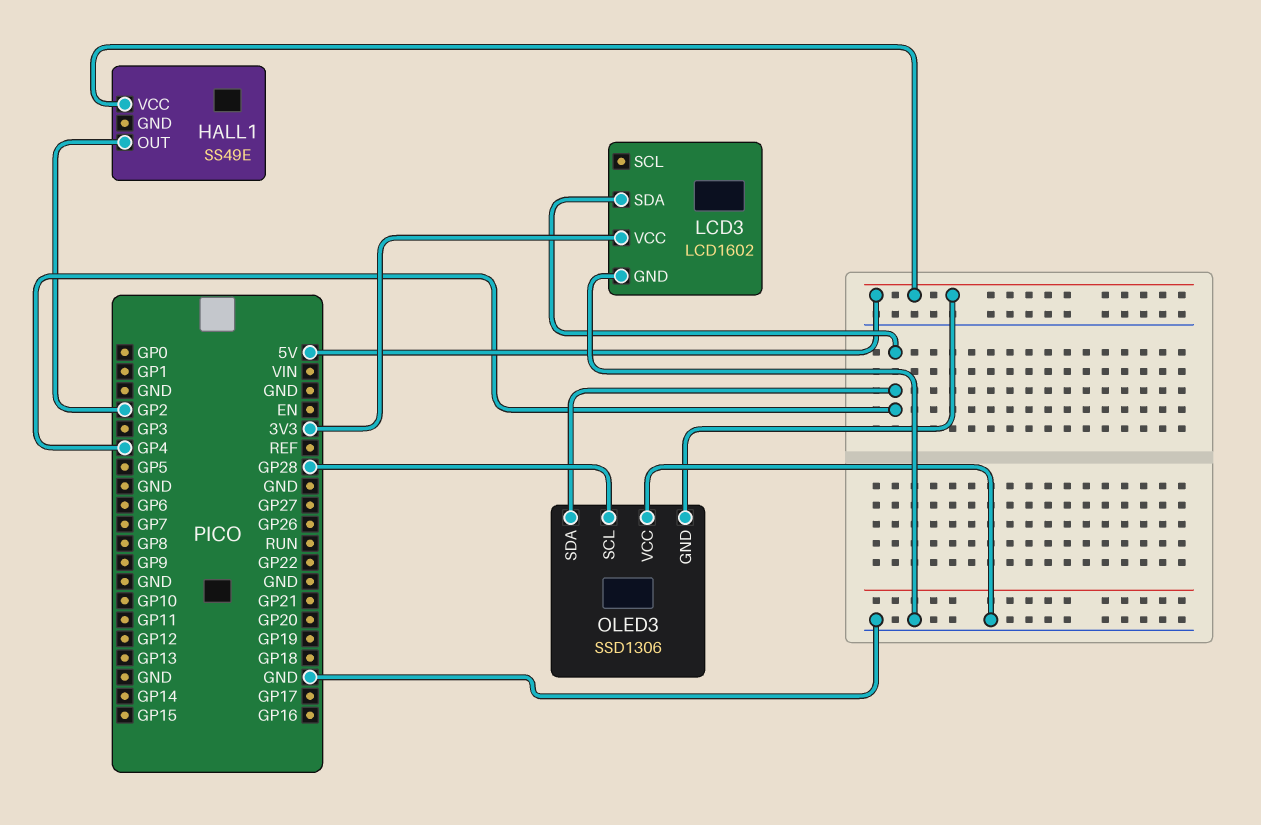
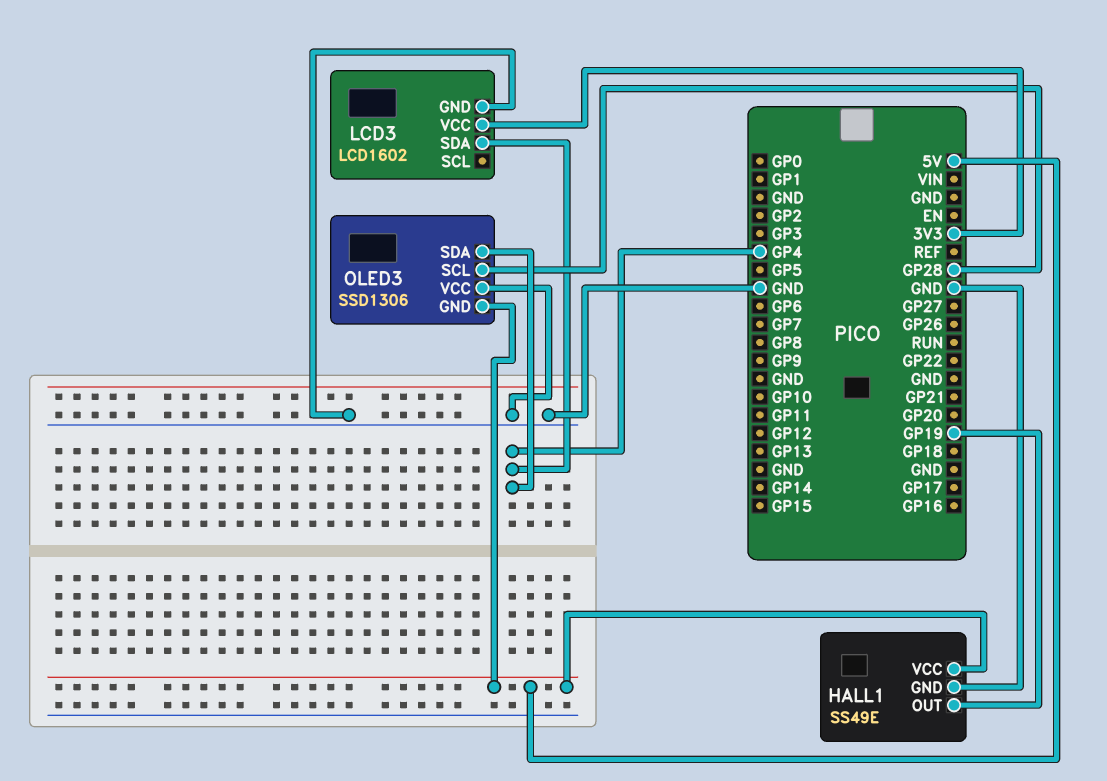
HALL1 pin GND: none -> GND
HALL1 pin OUT: GP2 -> GP19

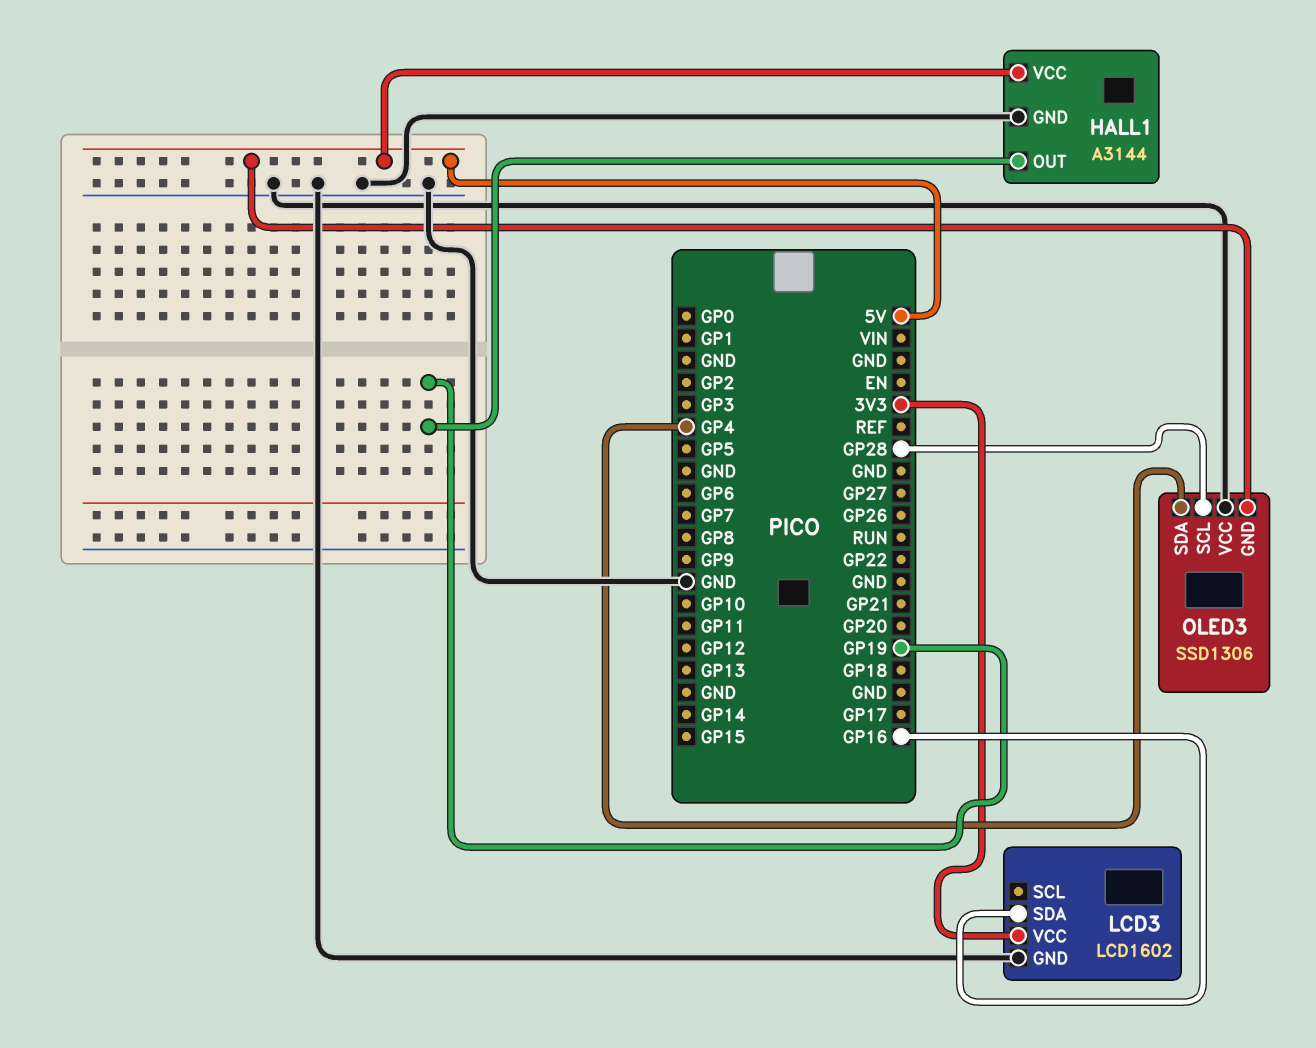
HALL1: SS49E -> A3144
LCD3 pin SDA: GP4 -> GP16

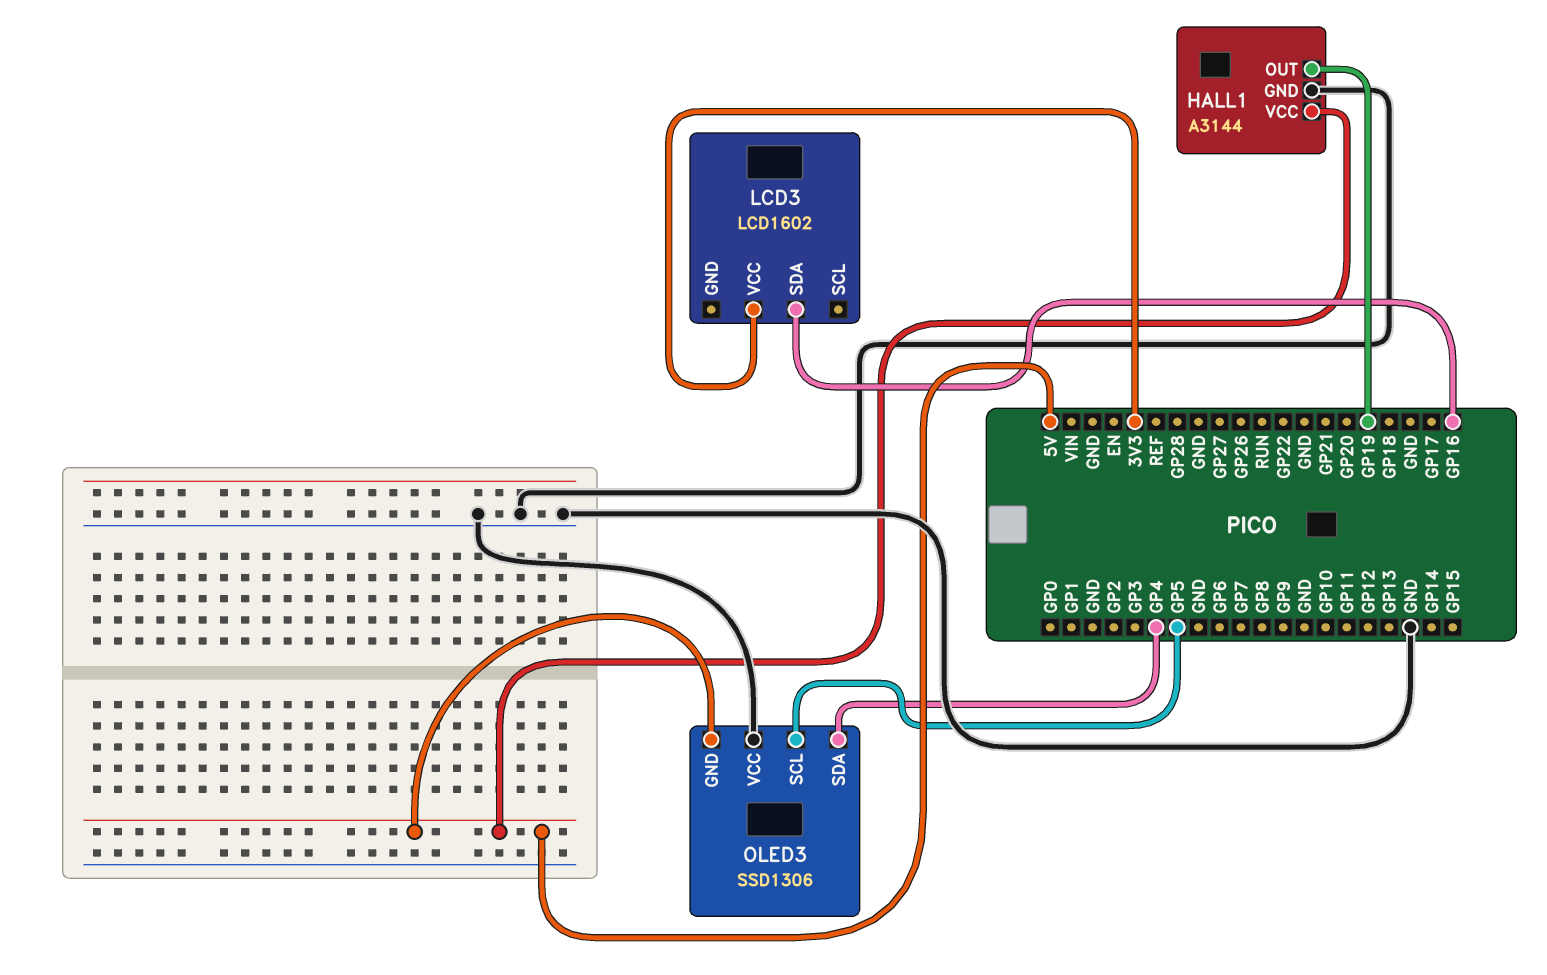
LCD3 pin GND: GND -> none
OLED3 pin SCL: GP28 -> GP5

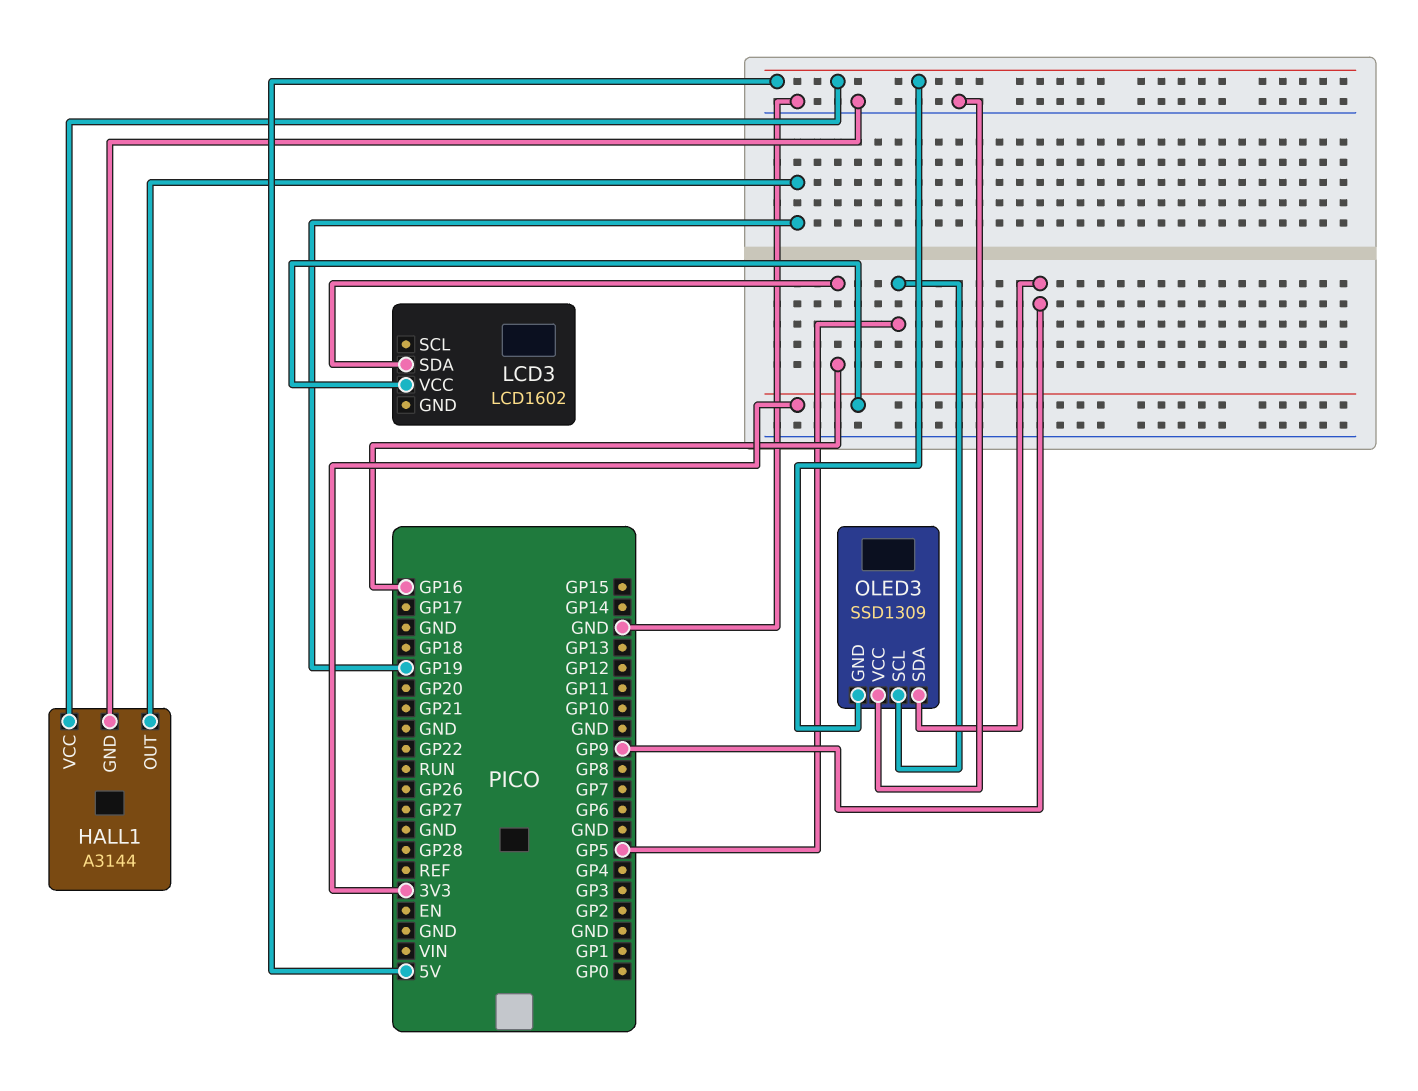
OLED3: SSD1306 -> SSD1309
OLED3 pin SDA: GP4 -> GP9

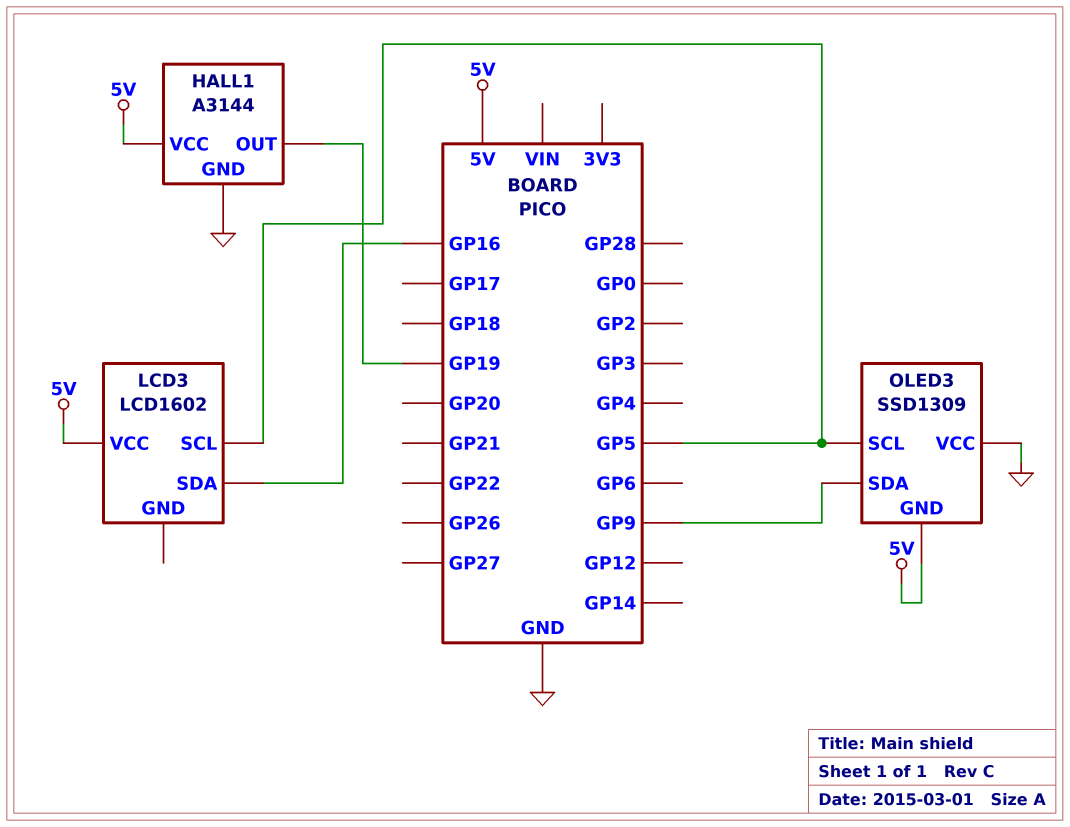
LCD3 pin SCL: none -> GP5
LCD3 pin VCC: 3V3 -> 5V

